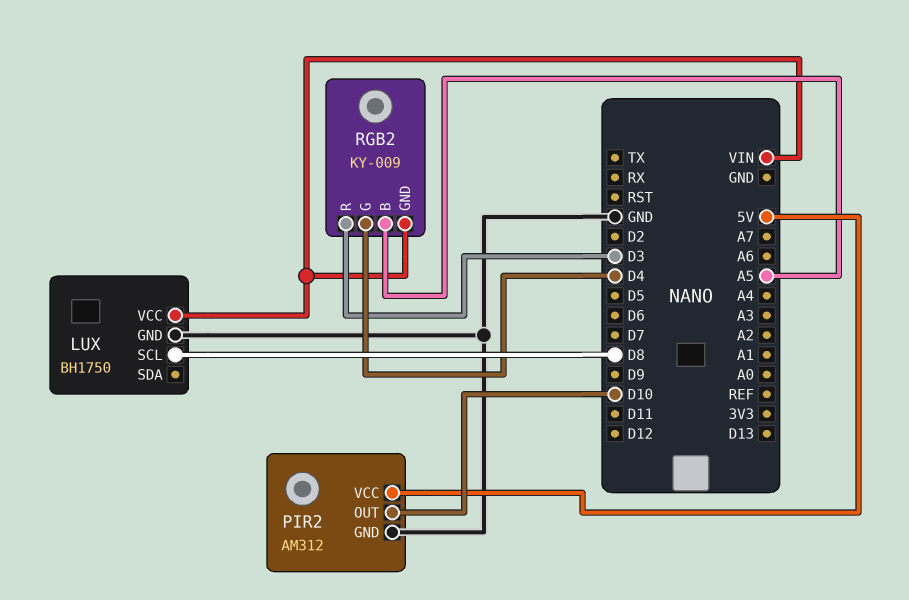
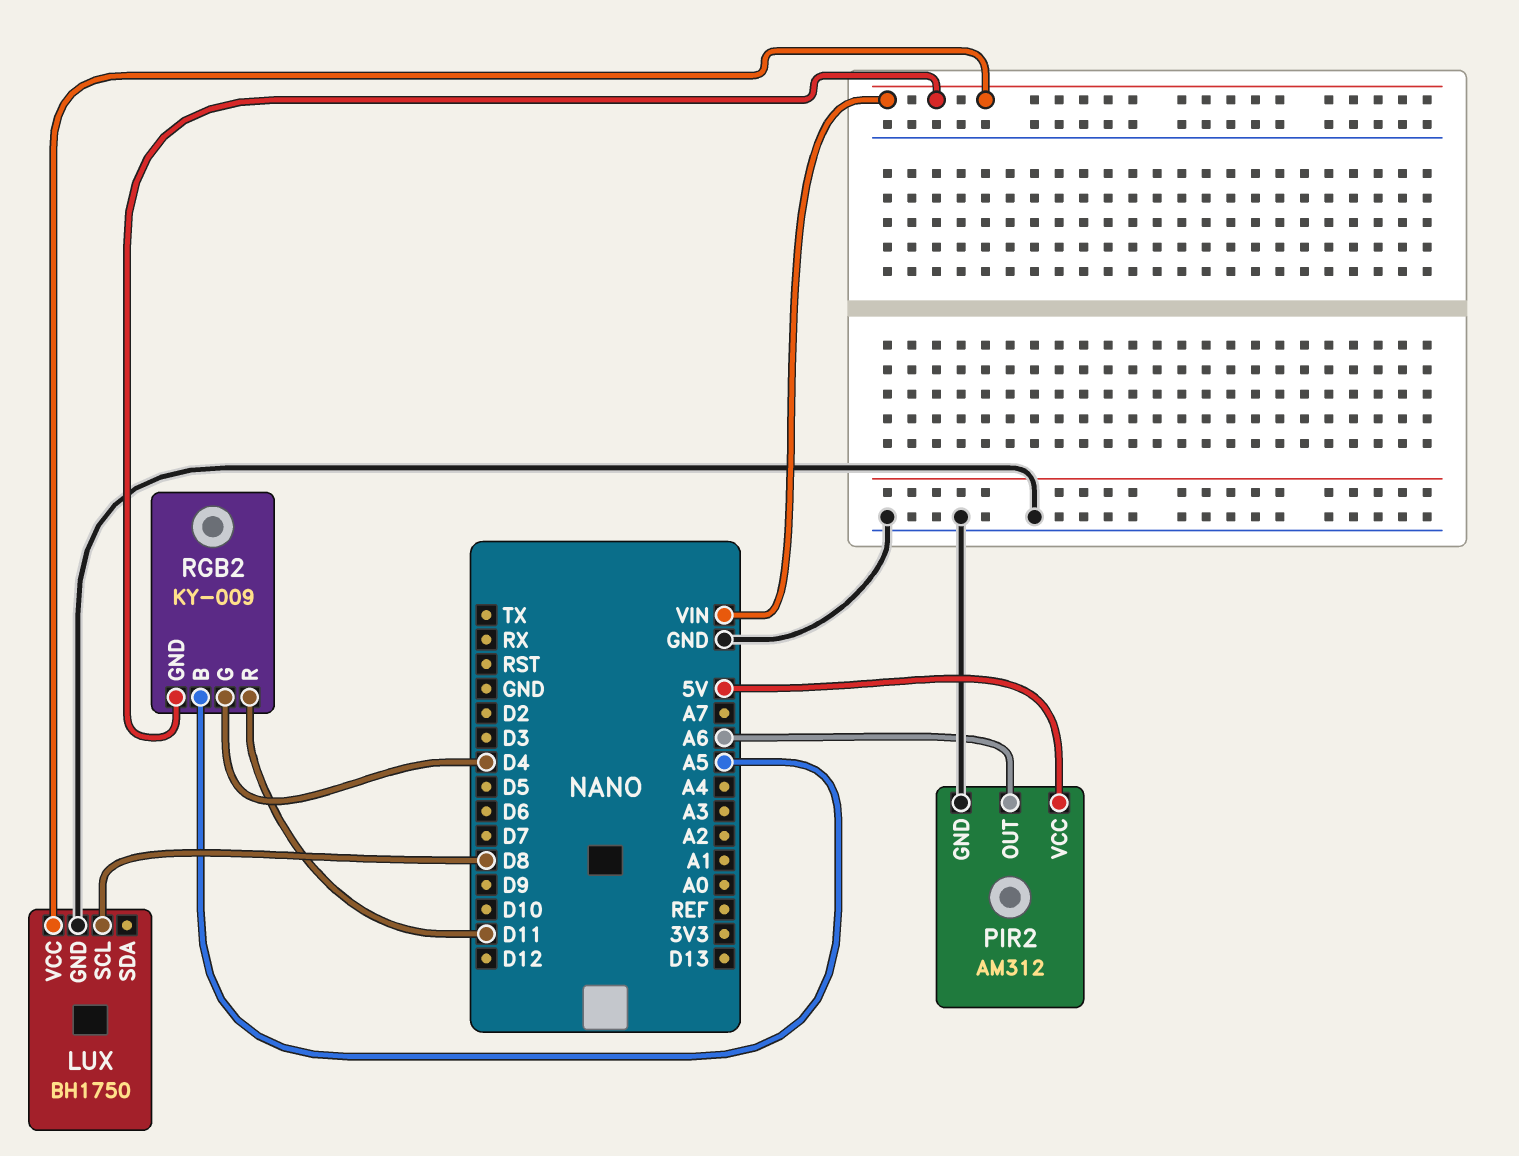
PIR2 pin OUT: D10 -> A6
RGB2 pin R: D3 -> D11

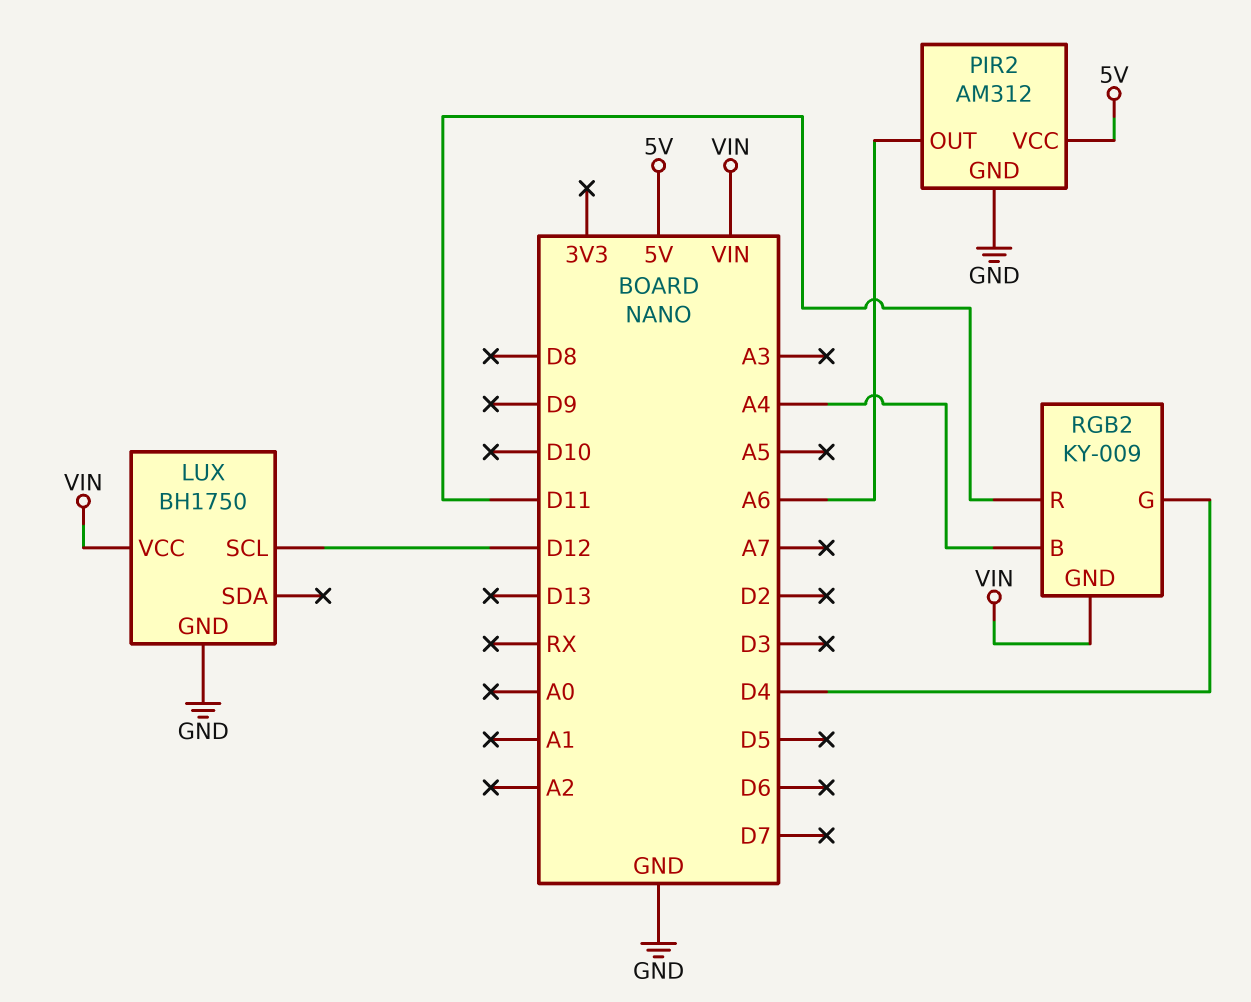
LUX pin SCL: D8 -> D12
RGB2 pin B: A5 -> A4

